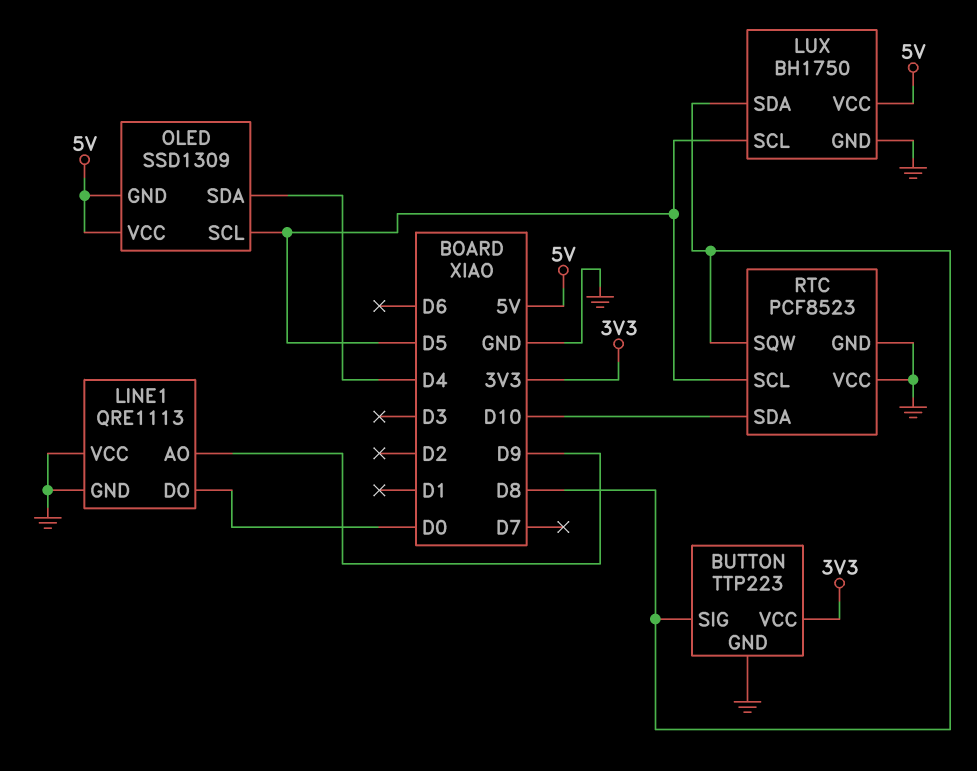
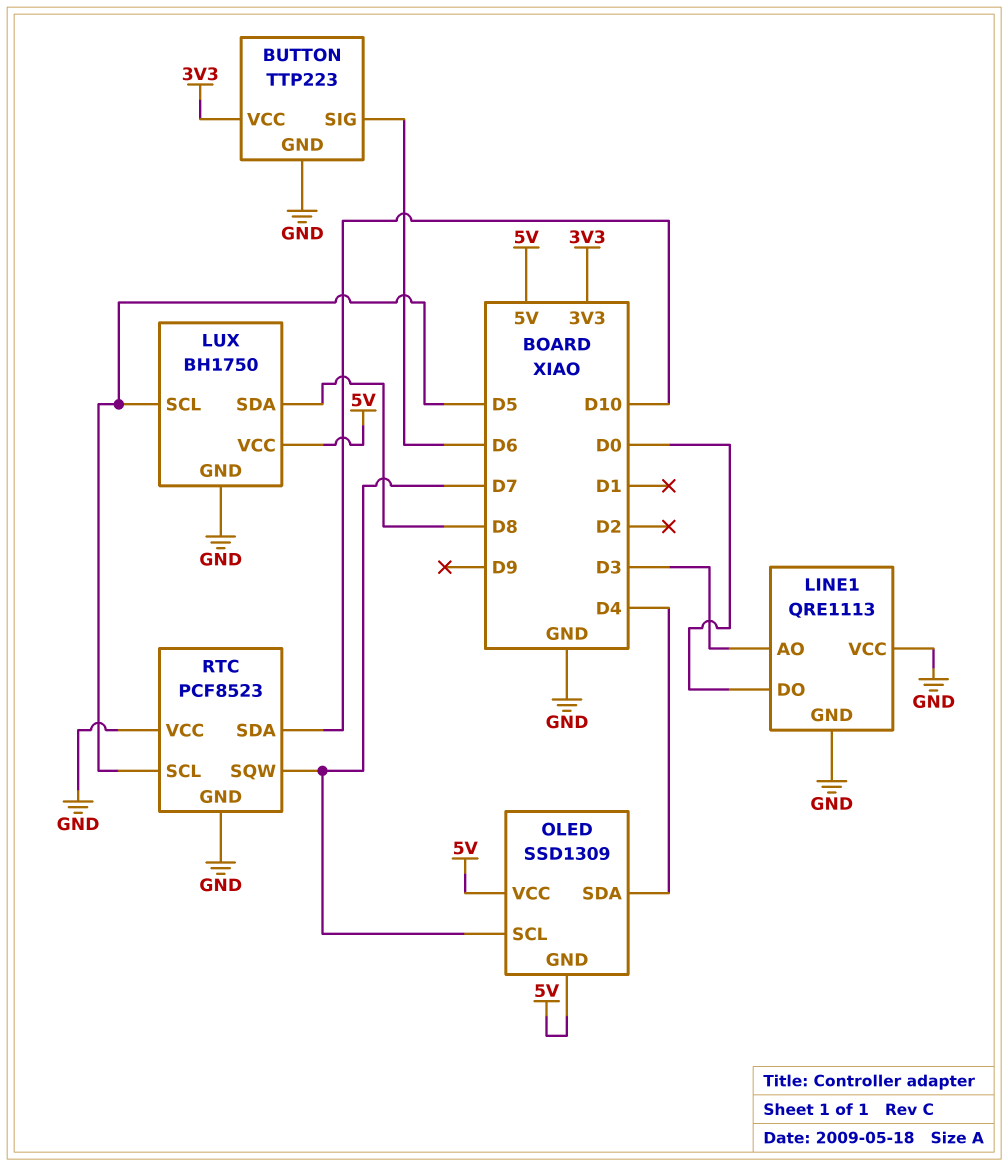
BUTTON pin SIG: D8 -> D6
LINE1 pin AO: D9 -> D3
OLED pin SCL: D5 -> D7
RTC pin SQW: D8 -> D7

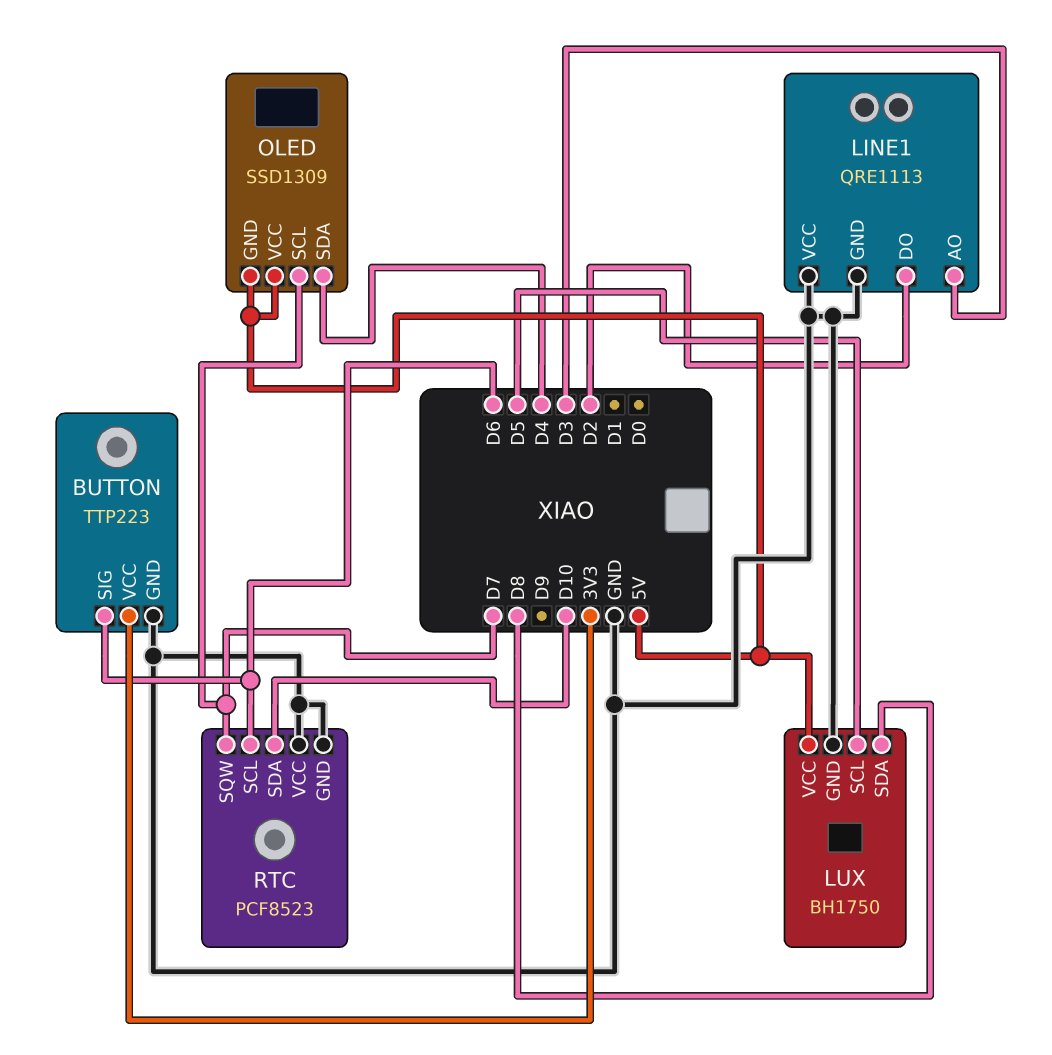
LINE1 pin DO: D0 -> D2
RTC pin SCL: D5 -> D6

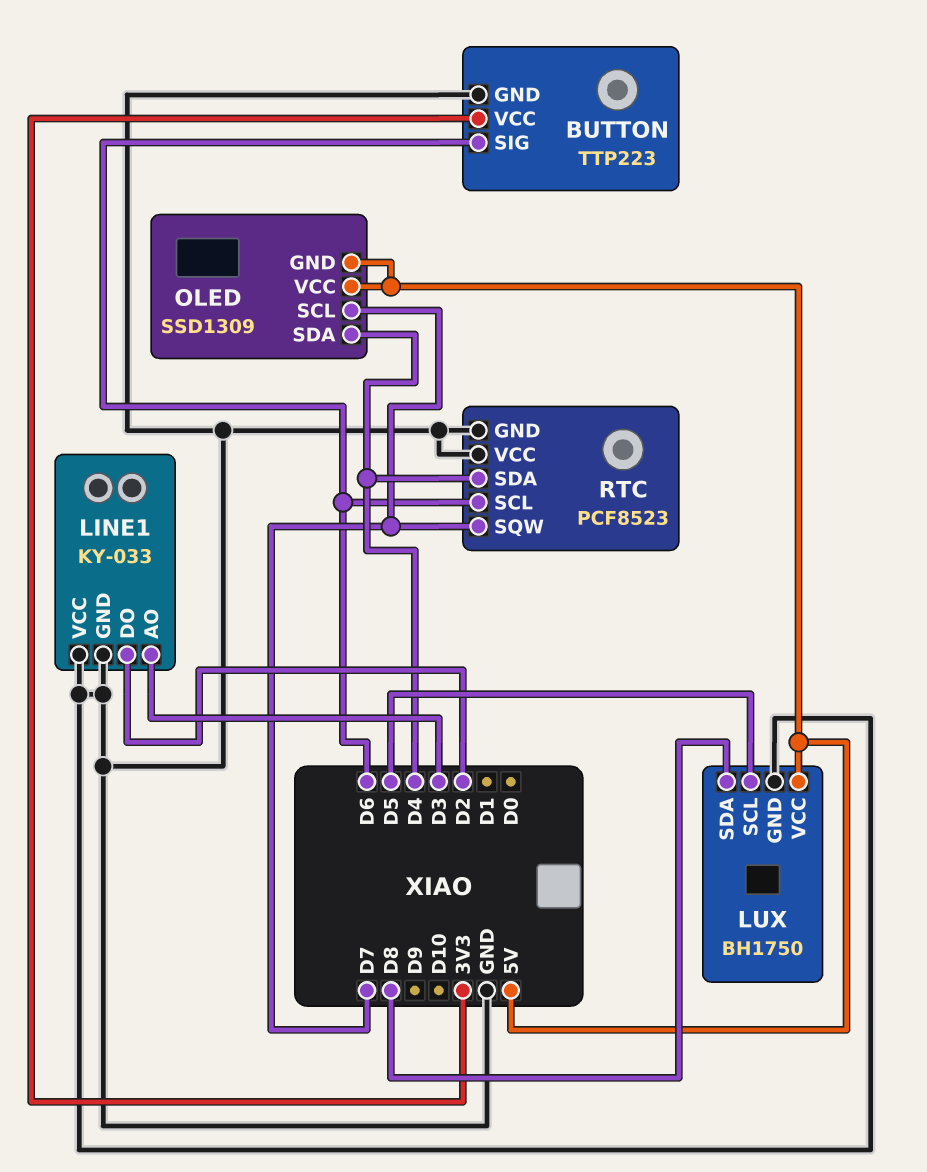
LINE1: QRE1113 -> KY-033
RTC pin SDA: D10 -> D4

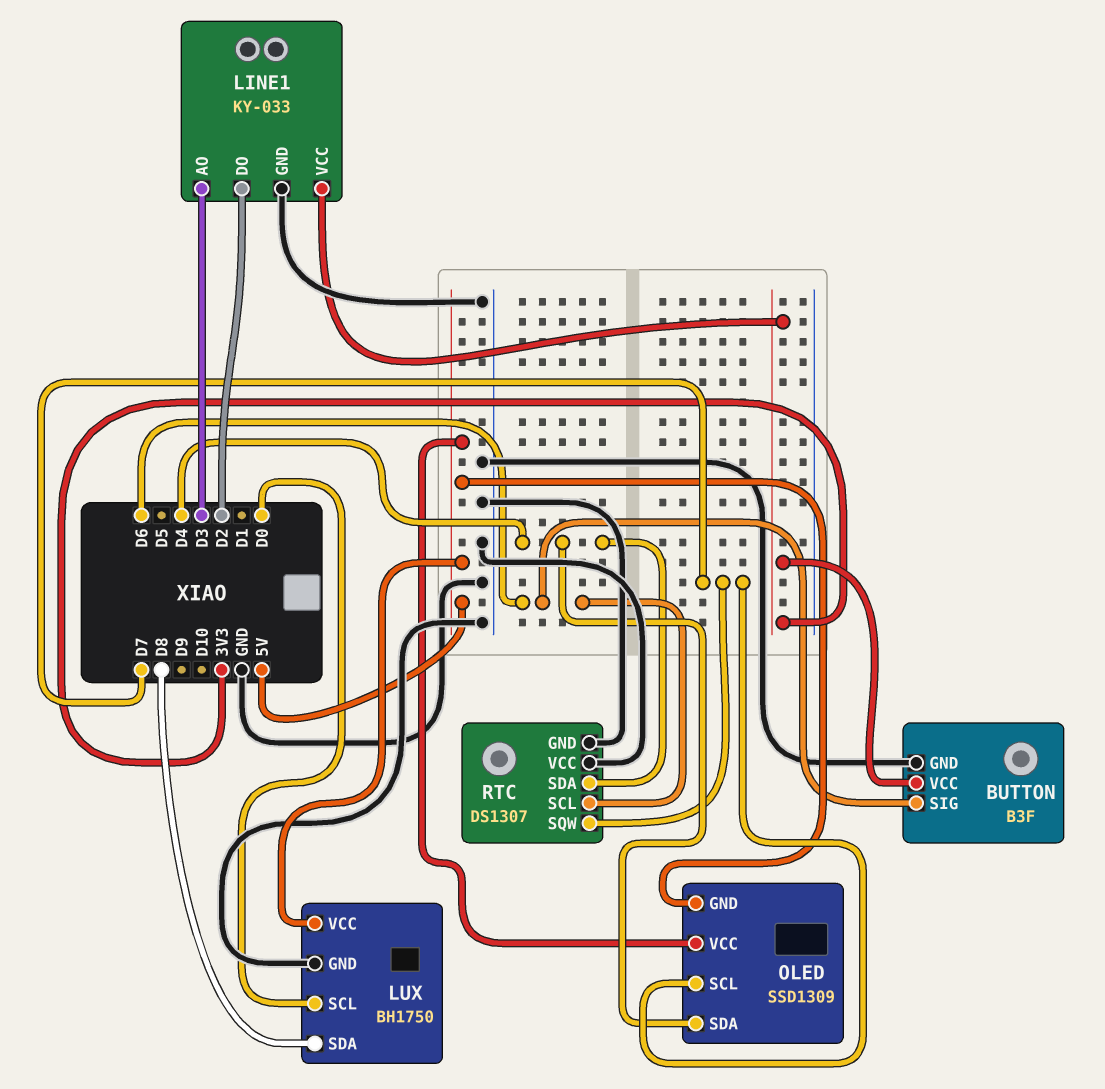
BUTTON: TTP223 -> B3F
LINE1 pin VCC: GND -> 3V3
LUX pin SCL: D5 -> D0
RTC: PCF8523 -> DS1307

